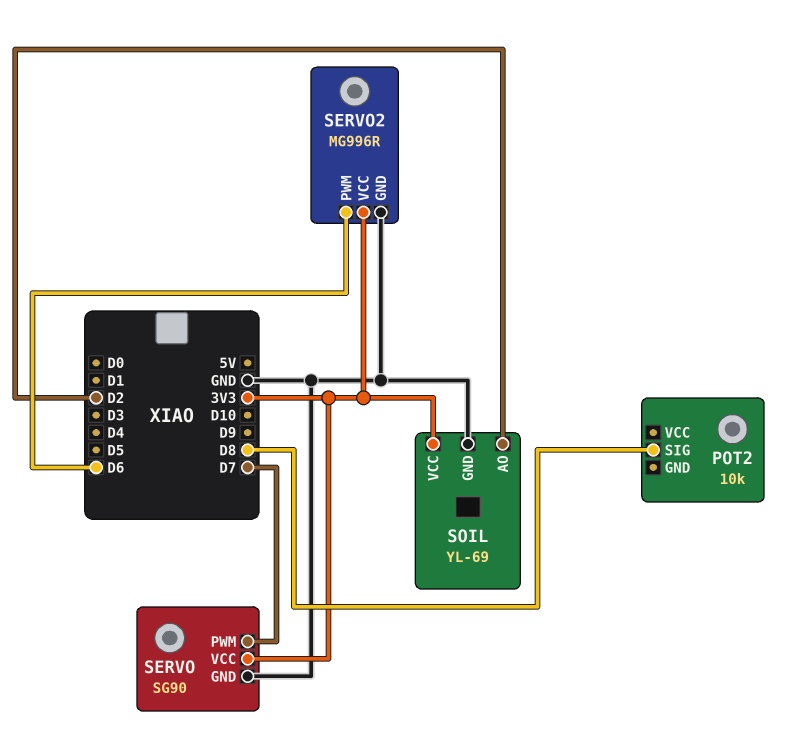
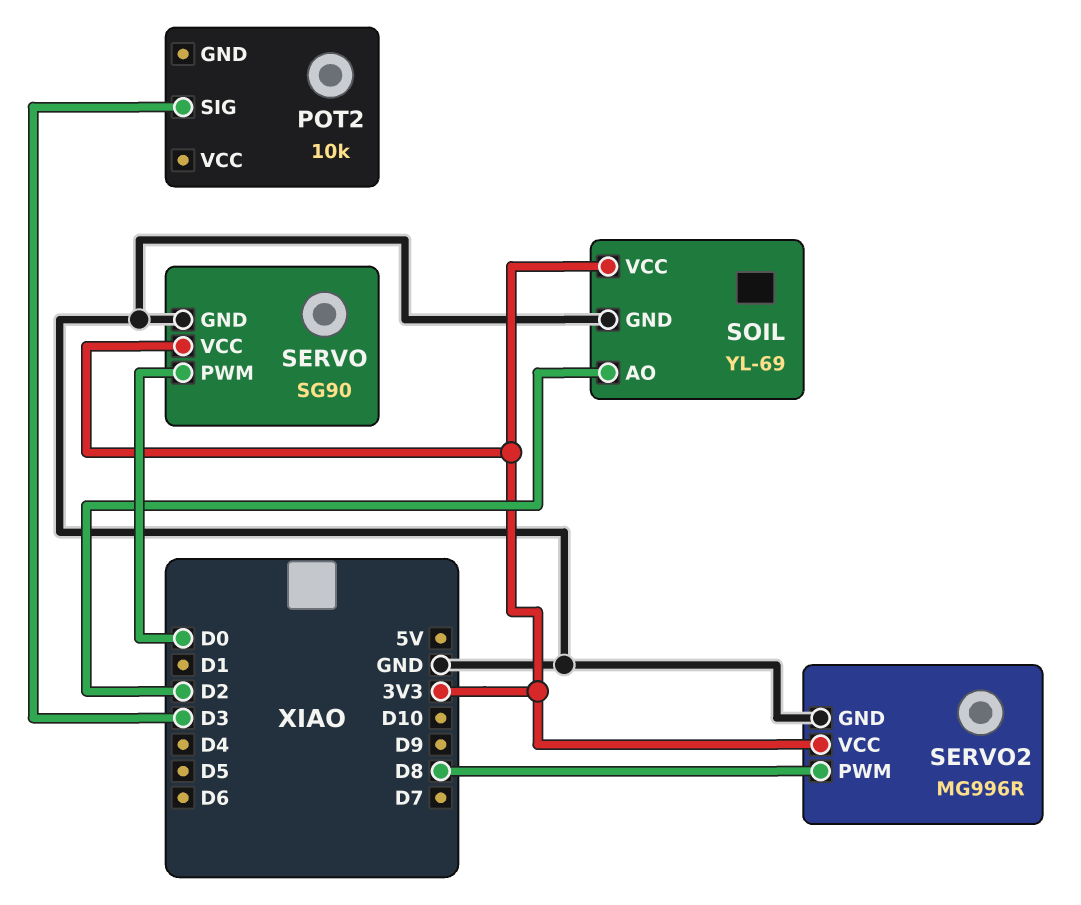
POT2 pin SIG: D8 -> D3
SERVO pin PWM: D7 -> D0
SERVO2 pin PWM: D6 -> D8

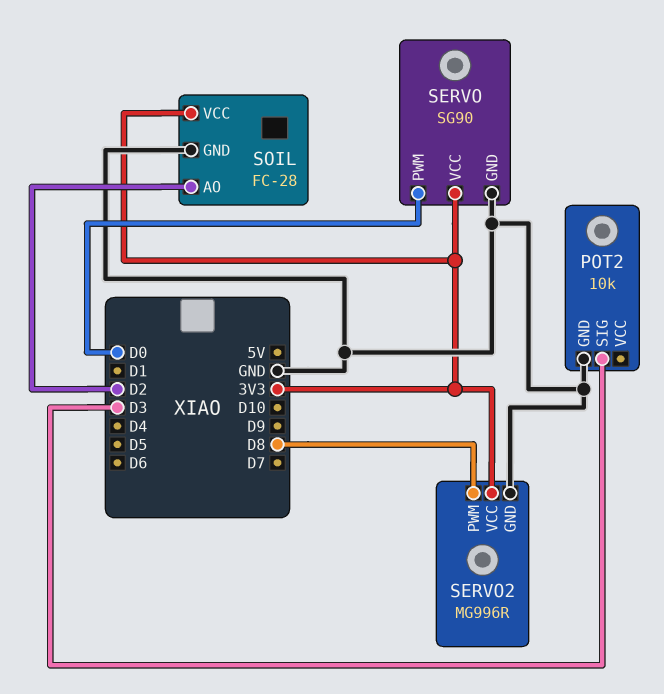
POT2 pin GND: none -> GND
SOIL: YL-69 -> FC-28

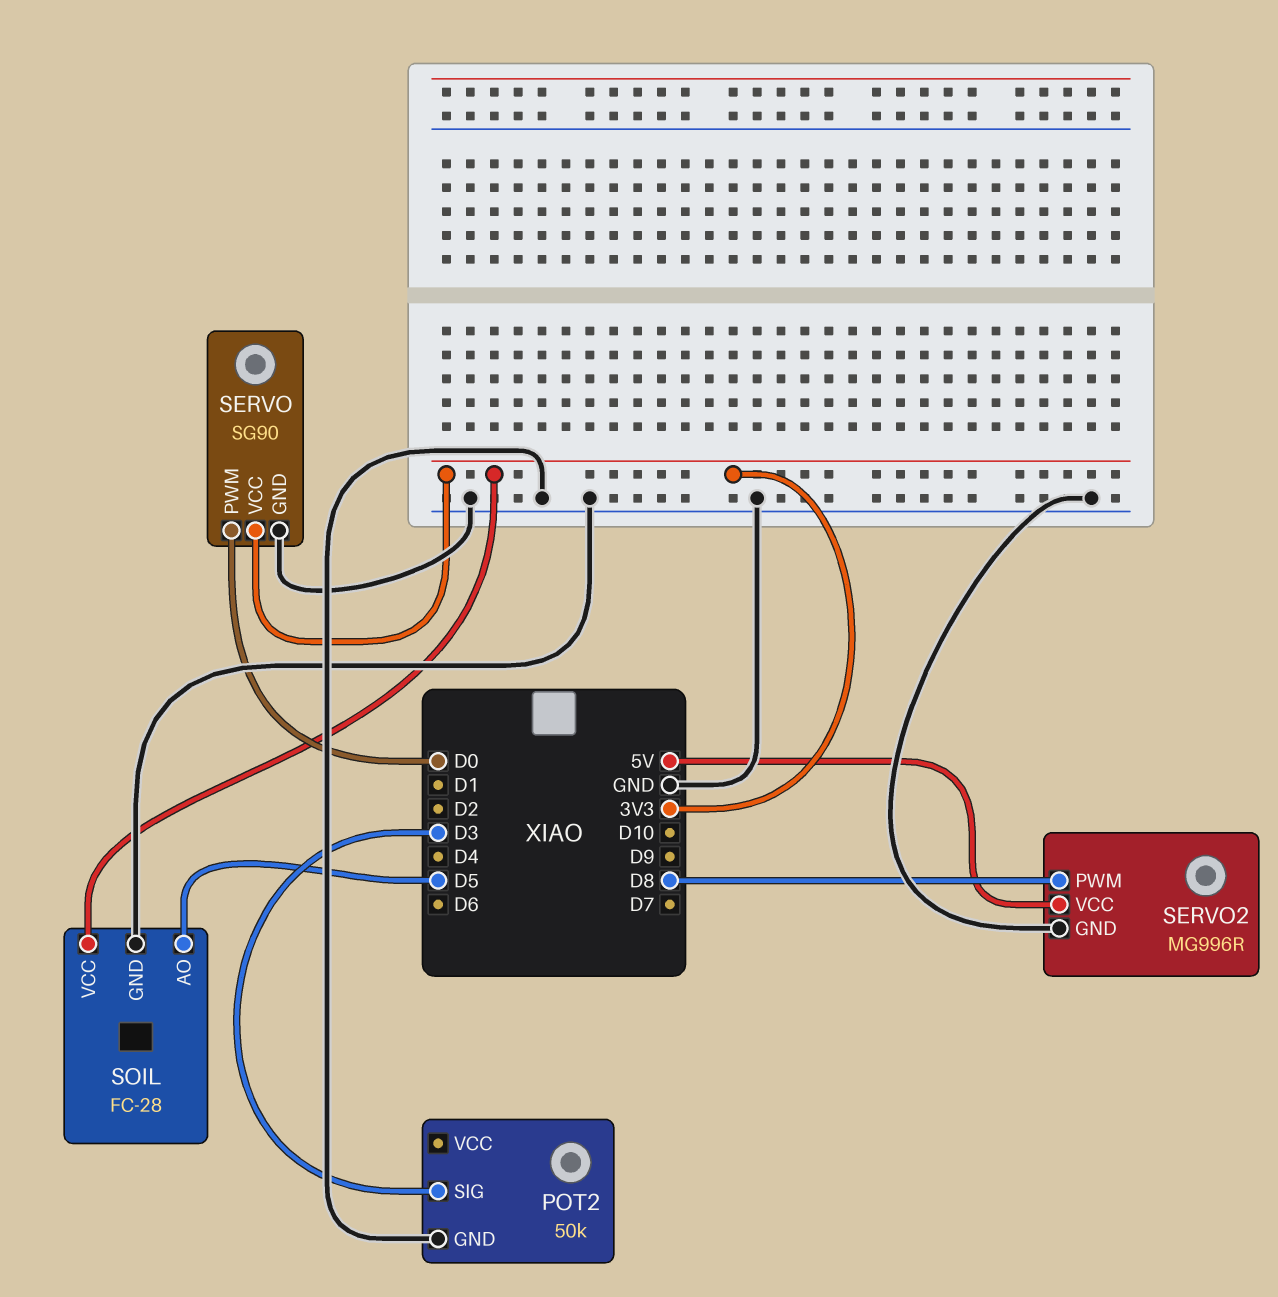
POT2: 10k -> 50k
SERVO2 pin VCC: 3V3 -> 5V
SOIL pin AO: D2 -> D5

